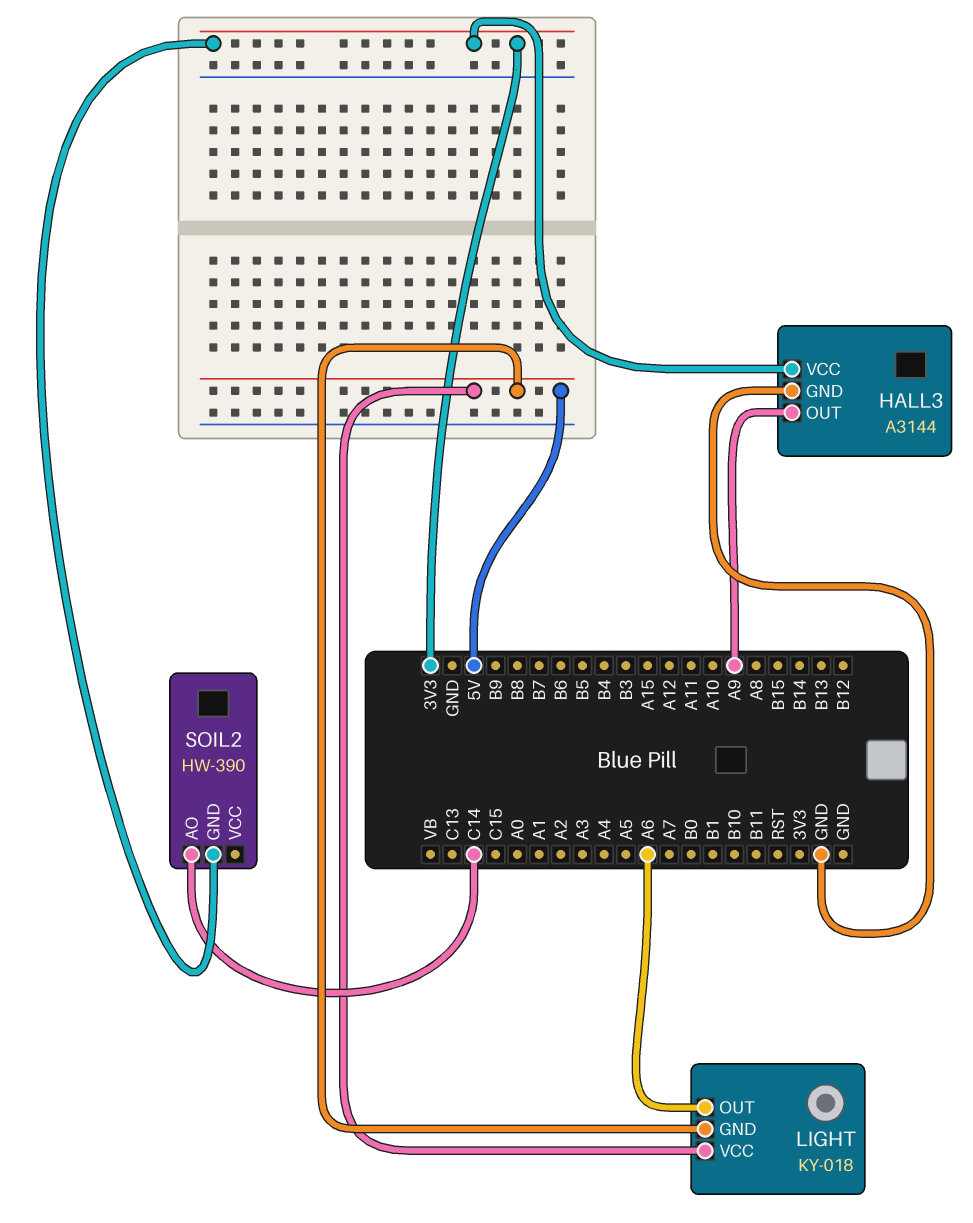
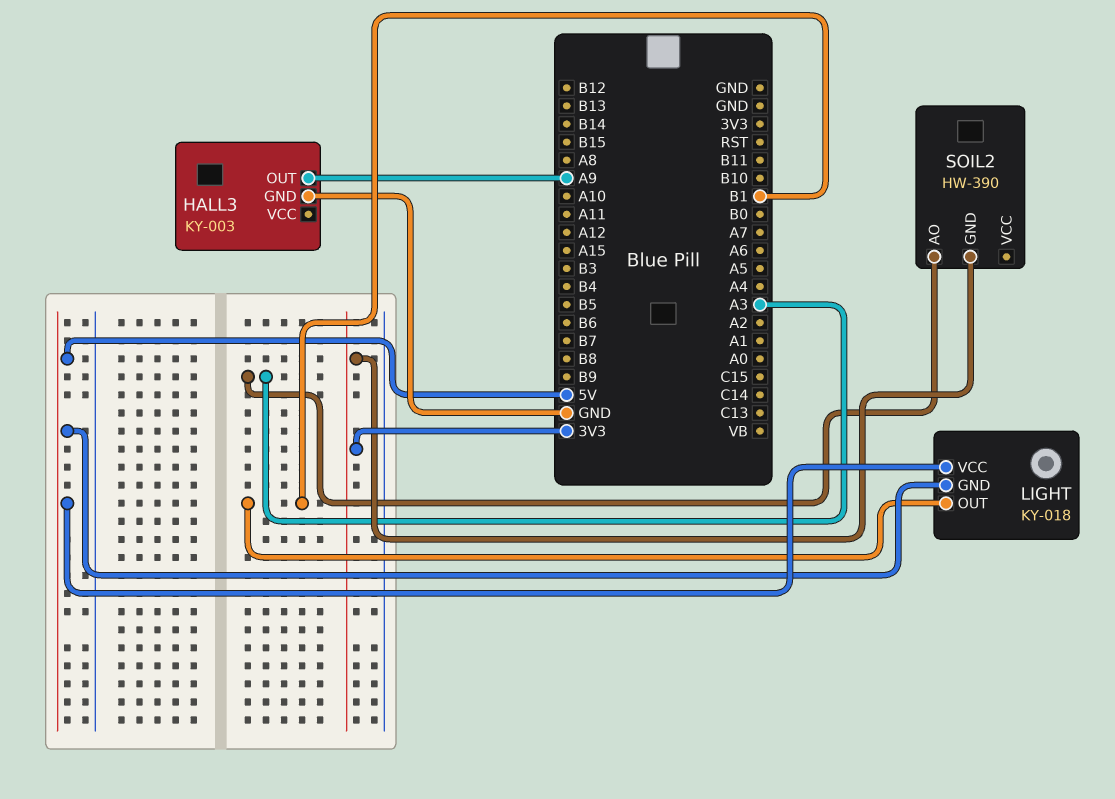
HALL3: A3144 -> KY-003
HALL3 pin VCC: 3V3 -> none
LIGHT pin OUT: A6 -> B1
SOIL2 pin AO: C14 -> A3

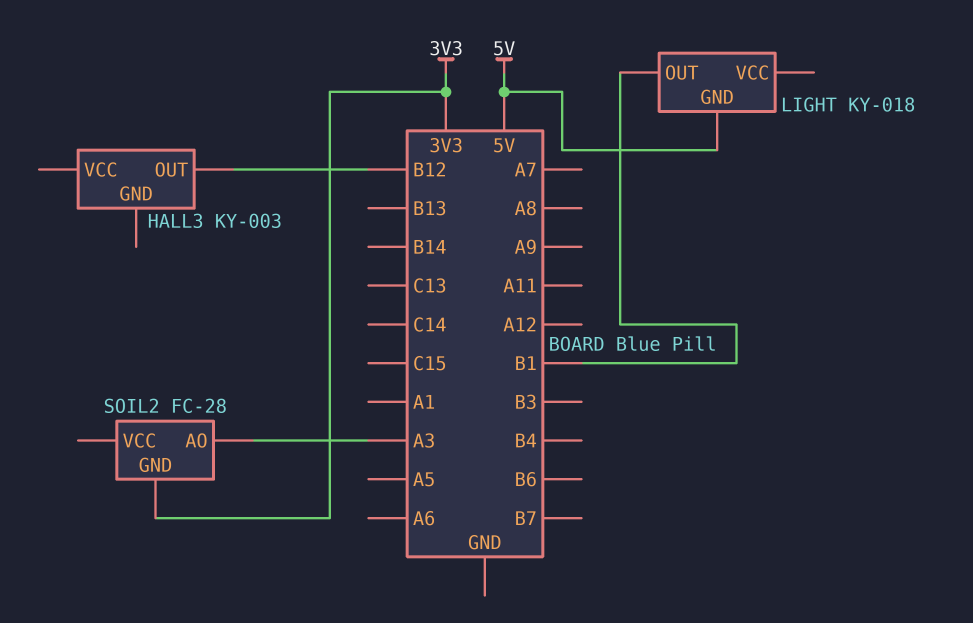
HALL3 pin GND: GND -> none
HALL3 pin OUT: A9 -> B12
LIGHT pin VCC: 5V -> none
SOIL2: HW-390 -> FC-28

